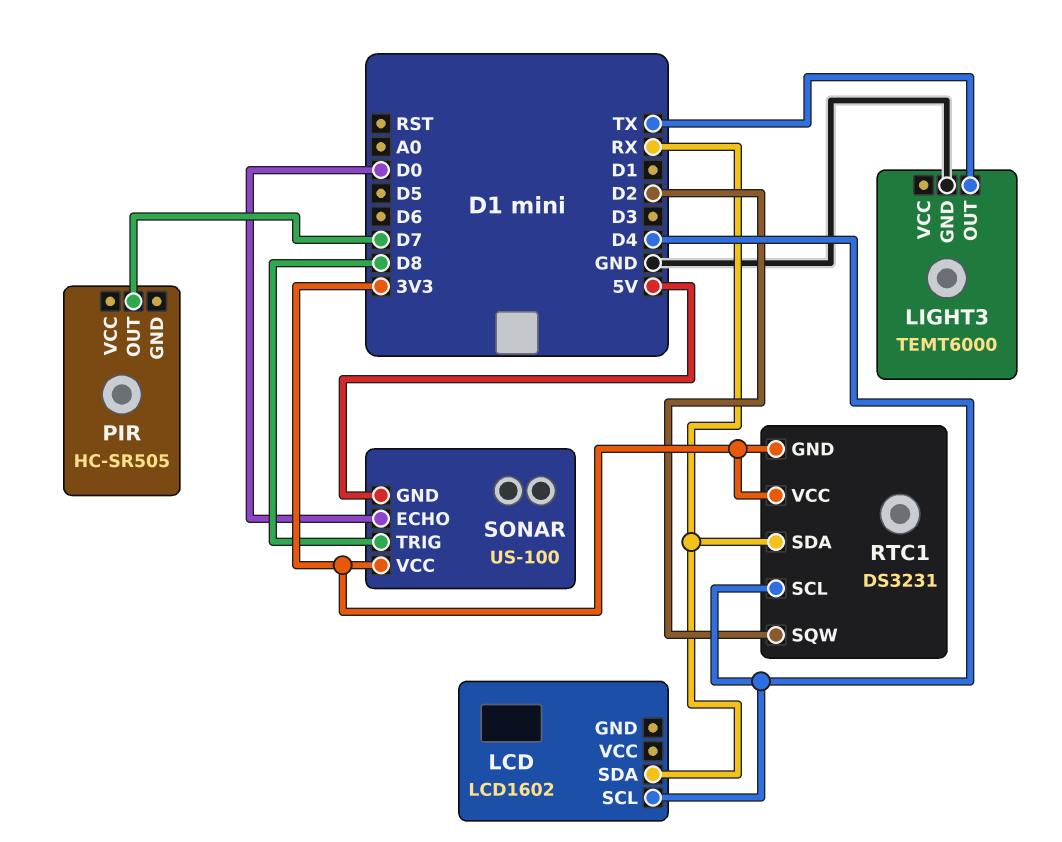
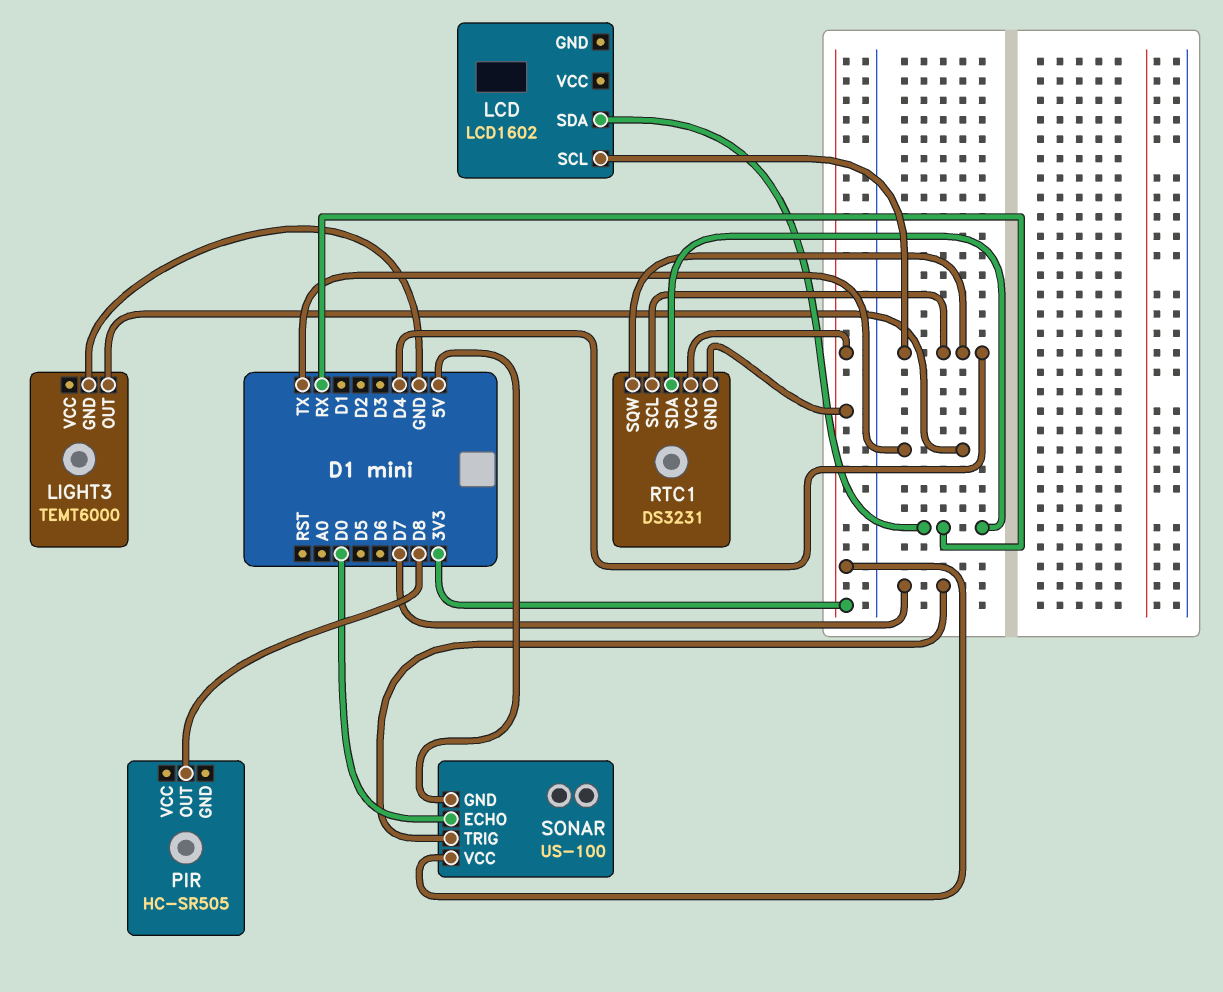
PIR pin OUT: D7 -> D8
RTC1 pin SQW: D2 -> D4
SONAR pin TRIG: D8 -> D7

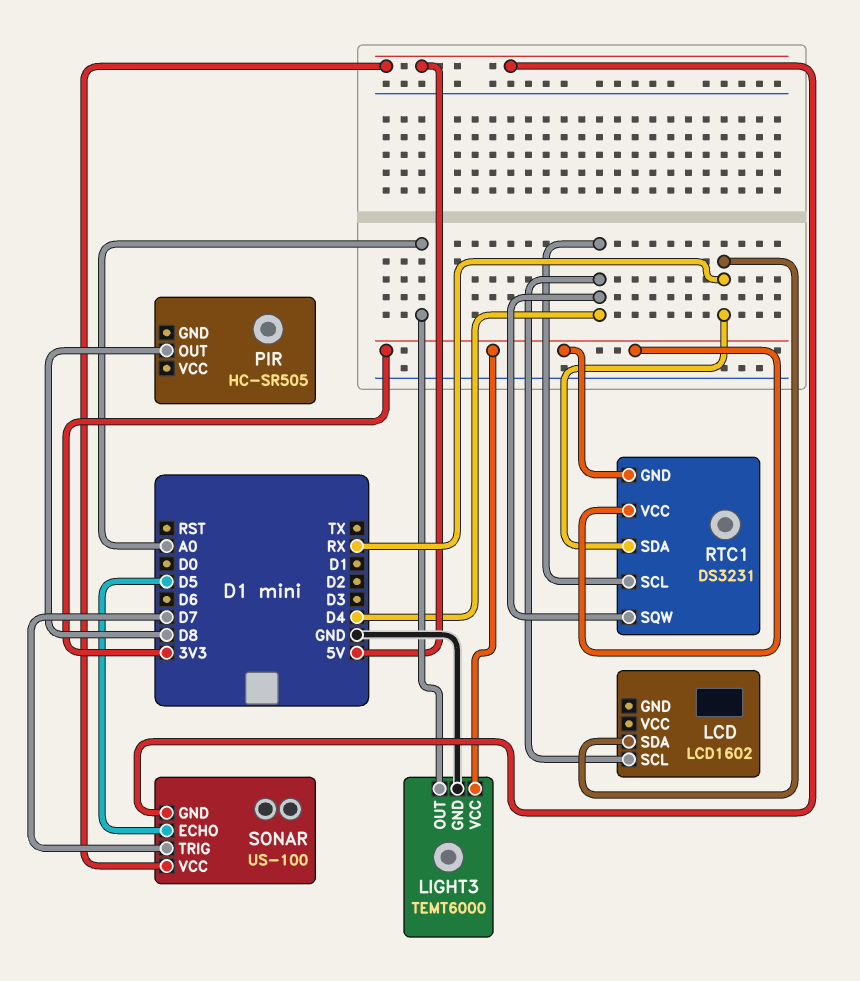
LIGHT3 pin OUT: TX -> A0
LIGHT3 pin VCC: none -> 3V3
SONAR pin ECHO: D0 -> D5
SONAR pin VCC: 3V3 -> 5V

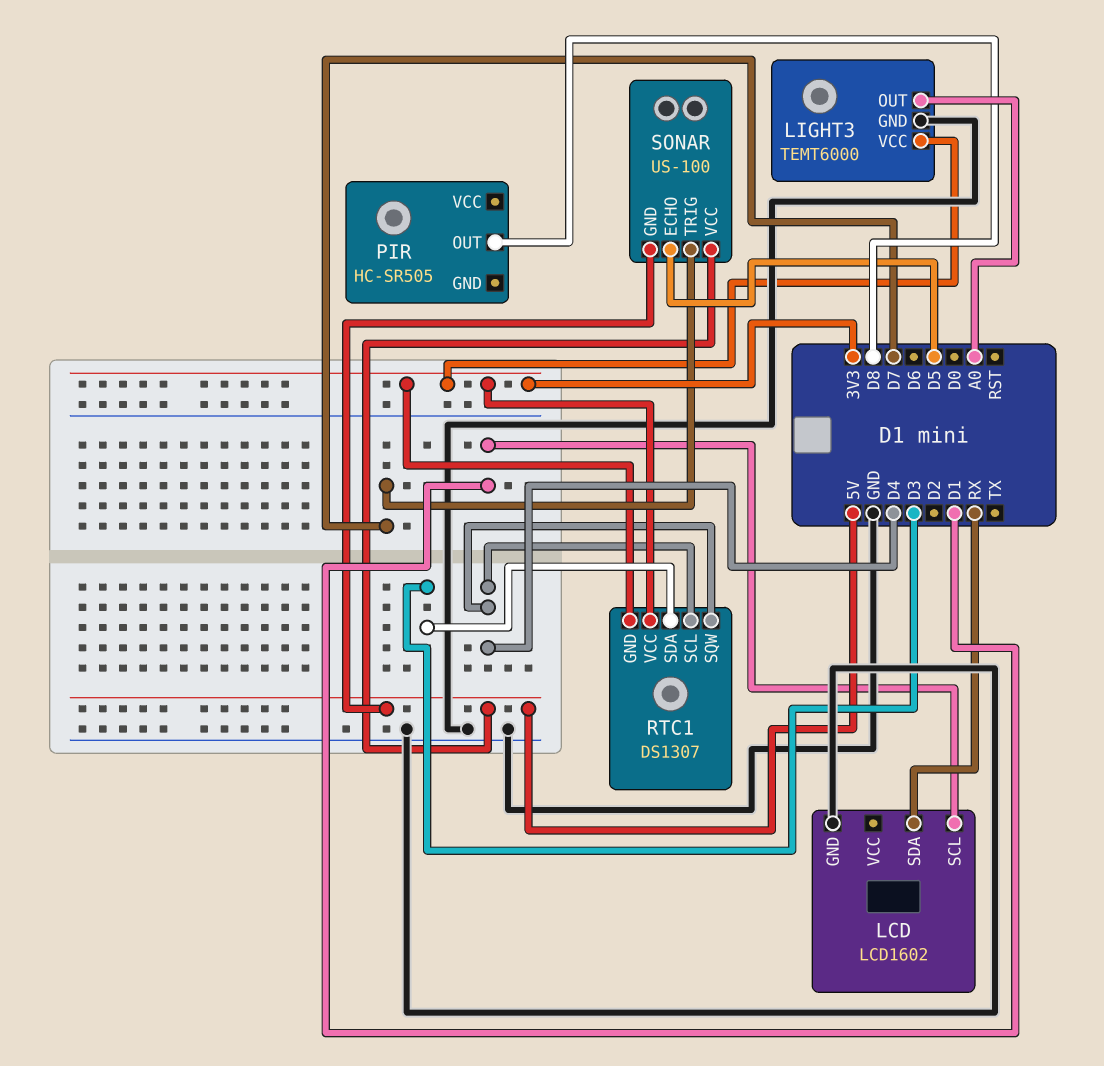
LCD pin GND: none -> GND
LCD pin SCL: D4 -> D1
RTC1: DS3231 -> DS1307
RTC1 pin SDA: RX -> D3

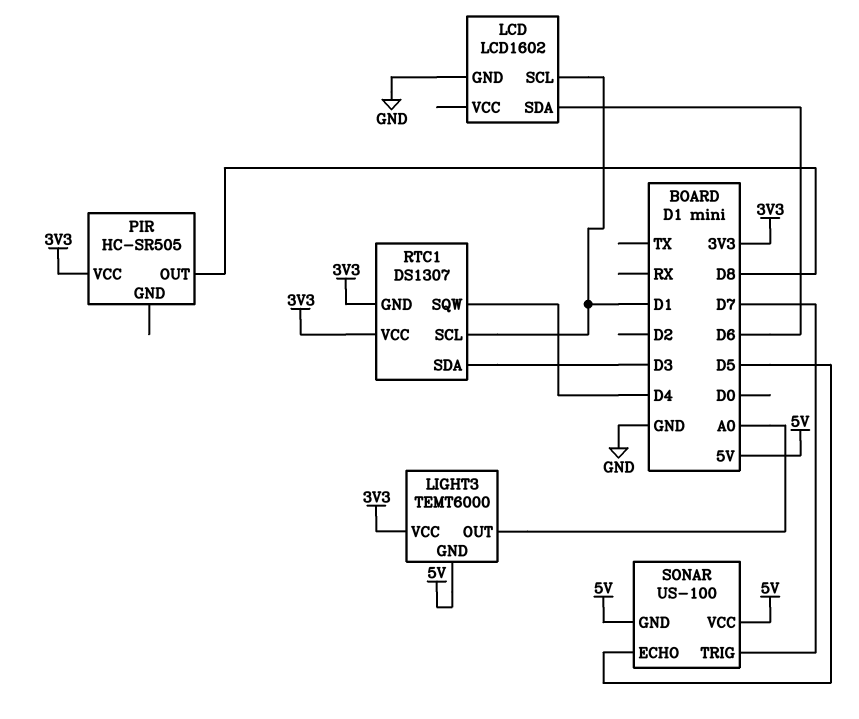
LCD pin SDA: RX -> D6
LIGHT3 pin GND: GND -> 5V
PIR pin VCC: none -> 3V3
RTC1 pin SCL: D4 -> D1

